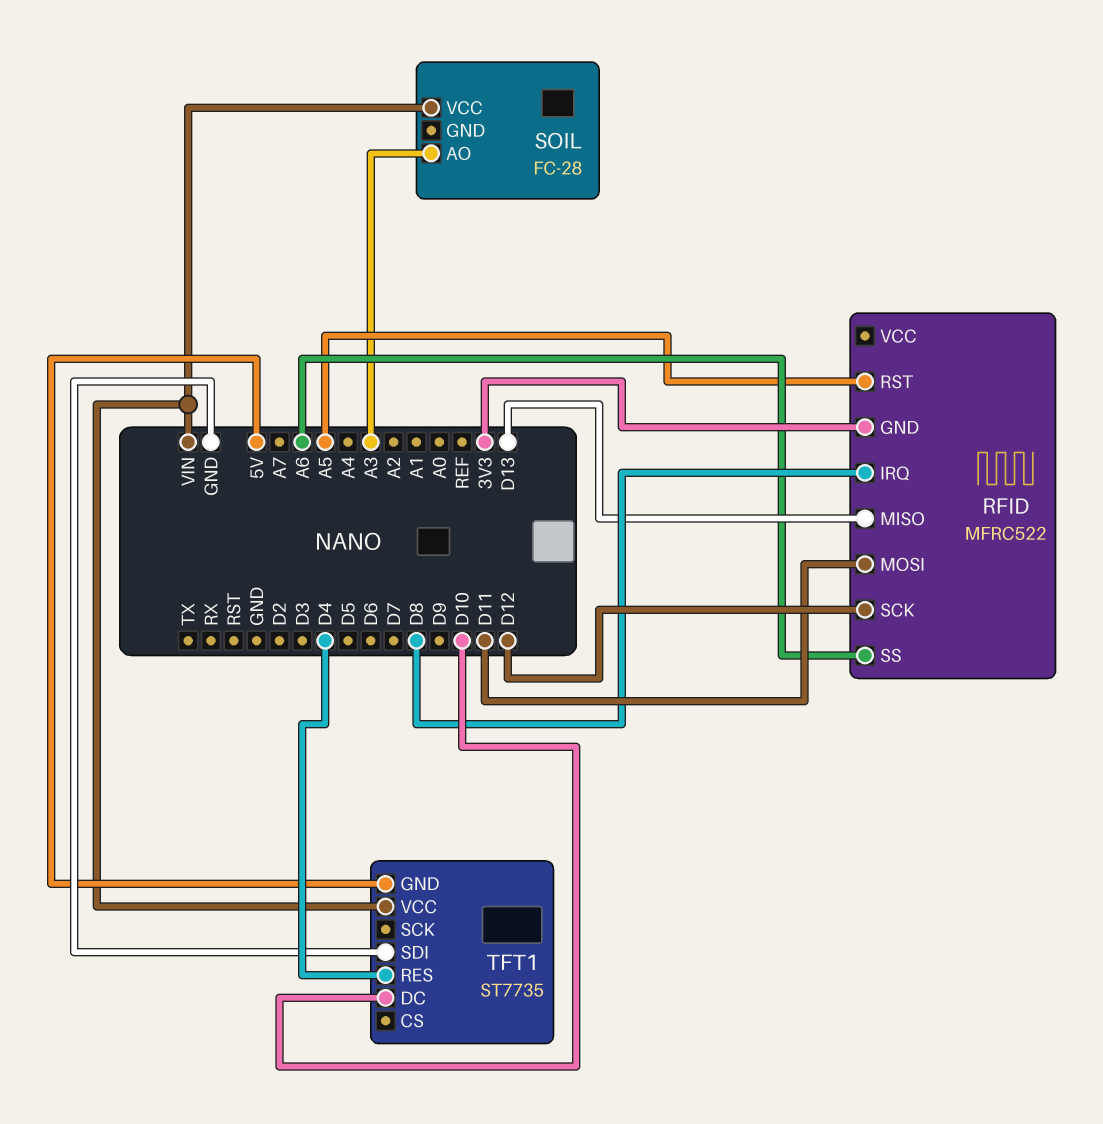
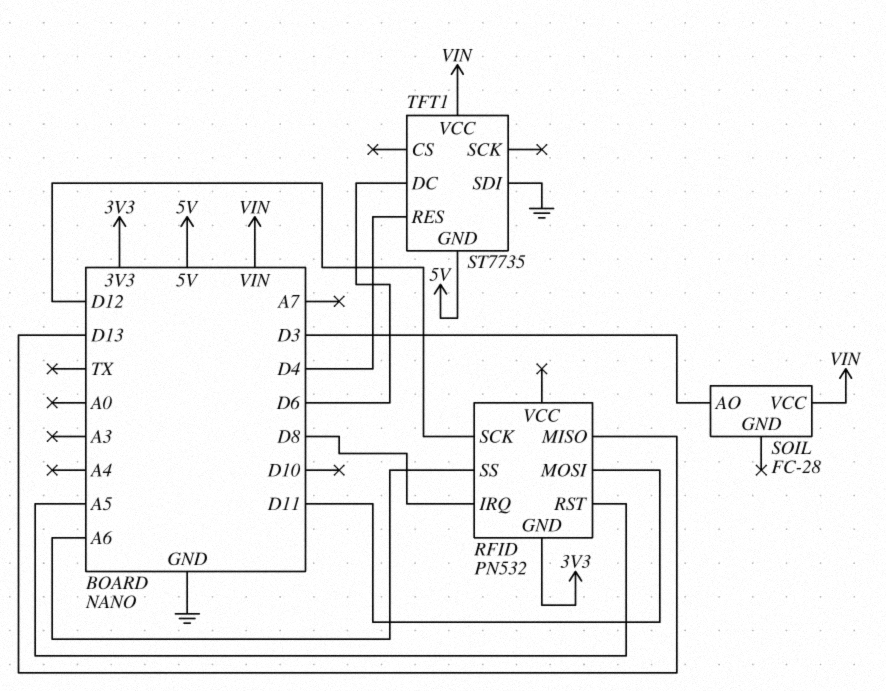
RFID: MFRC522 -> PN532
SOIL pin AO: A3 -> D3
TFT1 pin DC: D10 -> D6

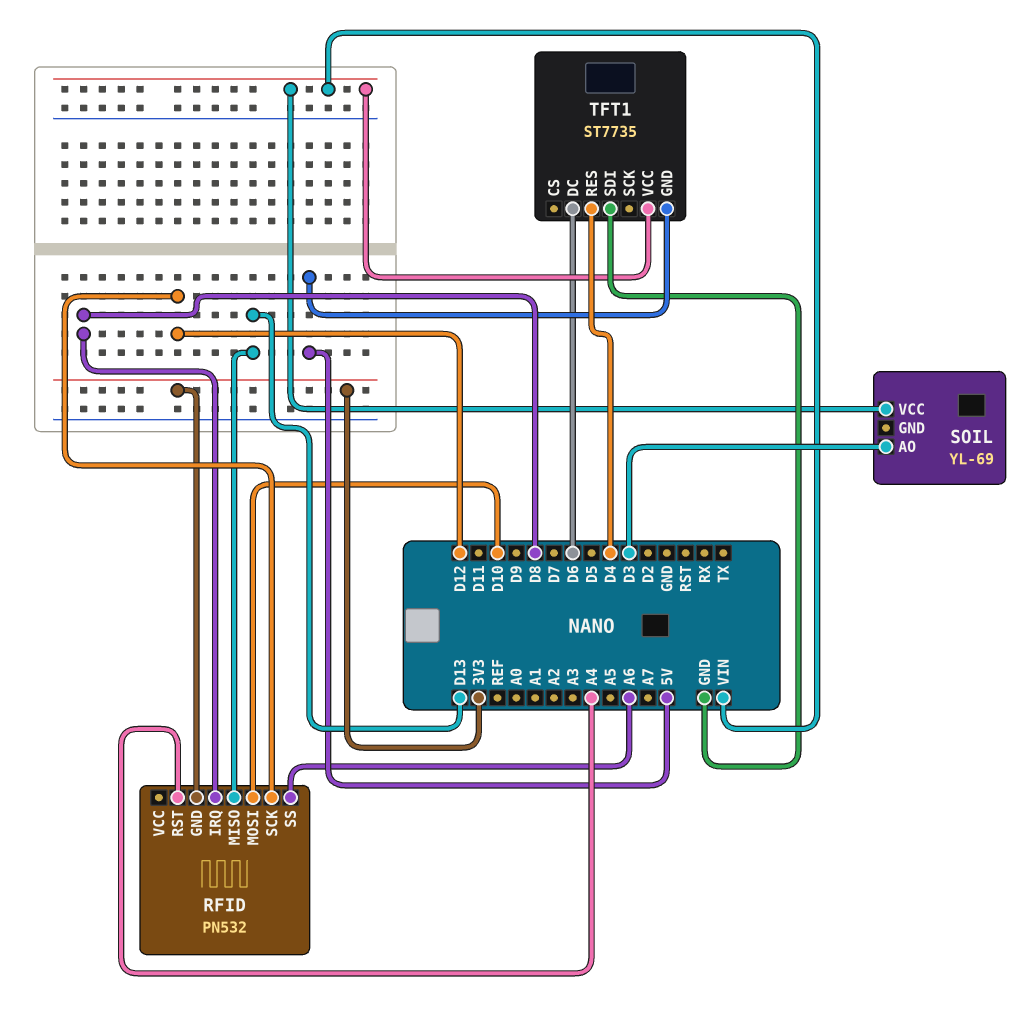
RFID pin MOSI: D11 -> D10
RFID pin RST: A5 -> A4
SOIL: FC-28 -> YL-69

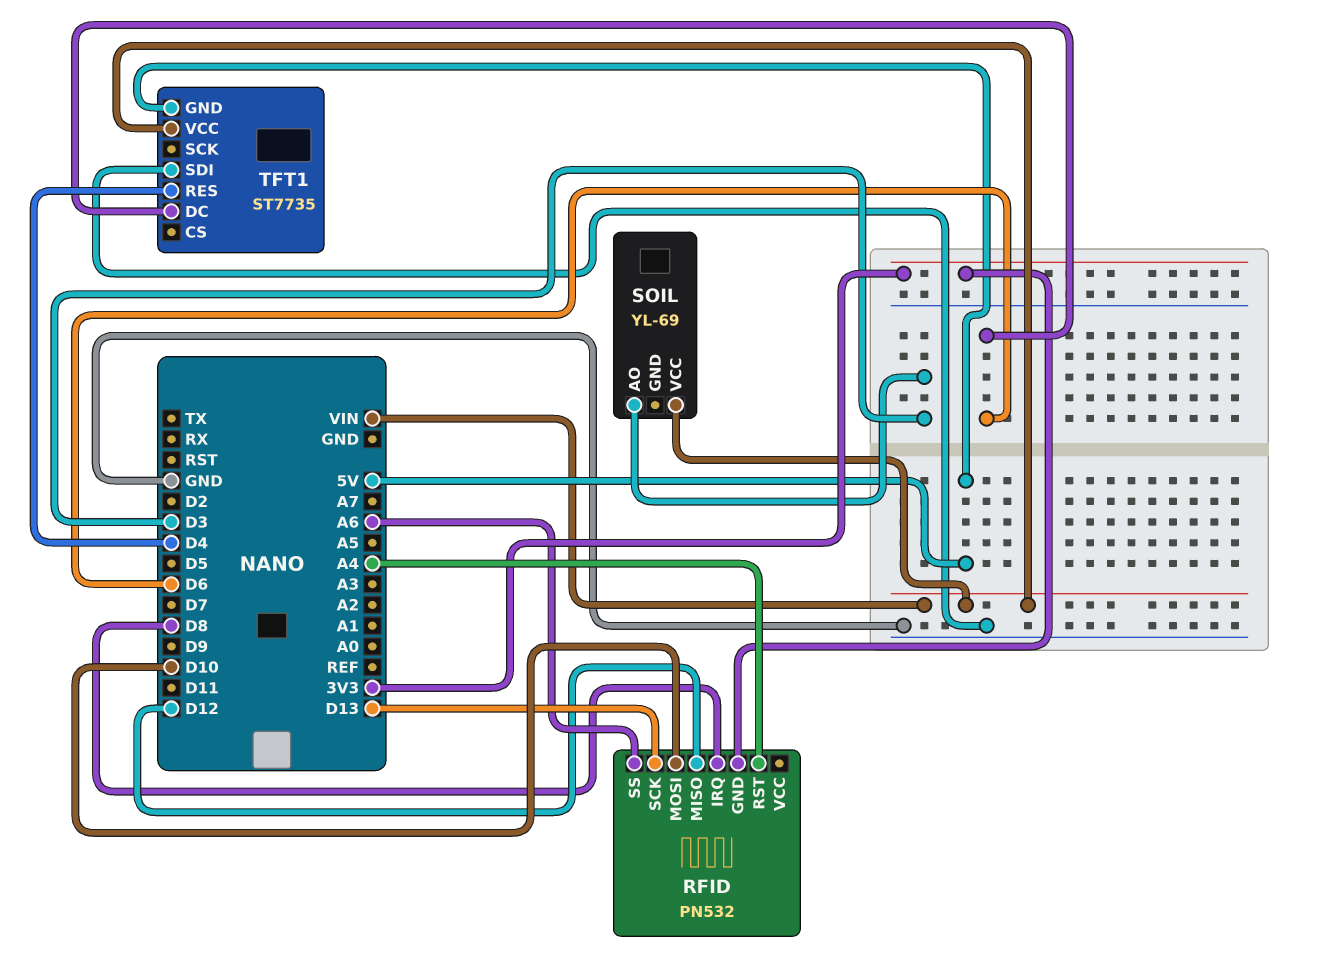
RFID pin MISO: D13 -> D12
RFID pin SCK: D12 -> D13

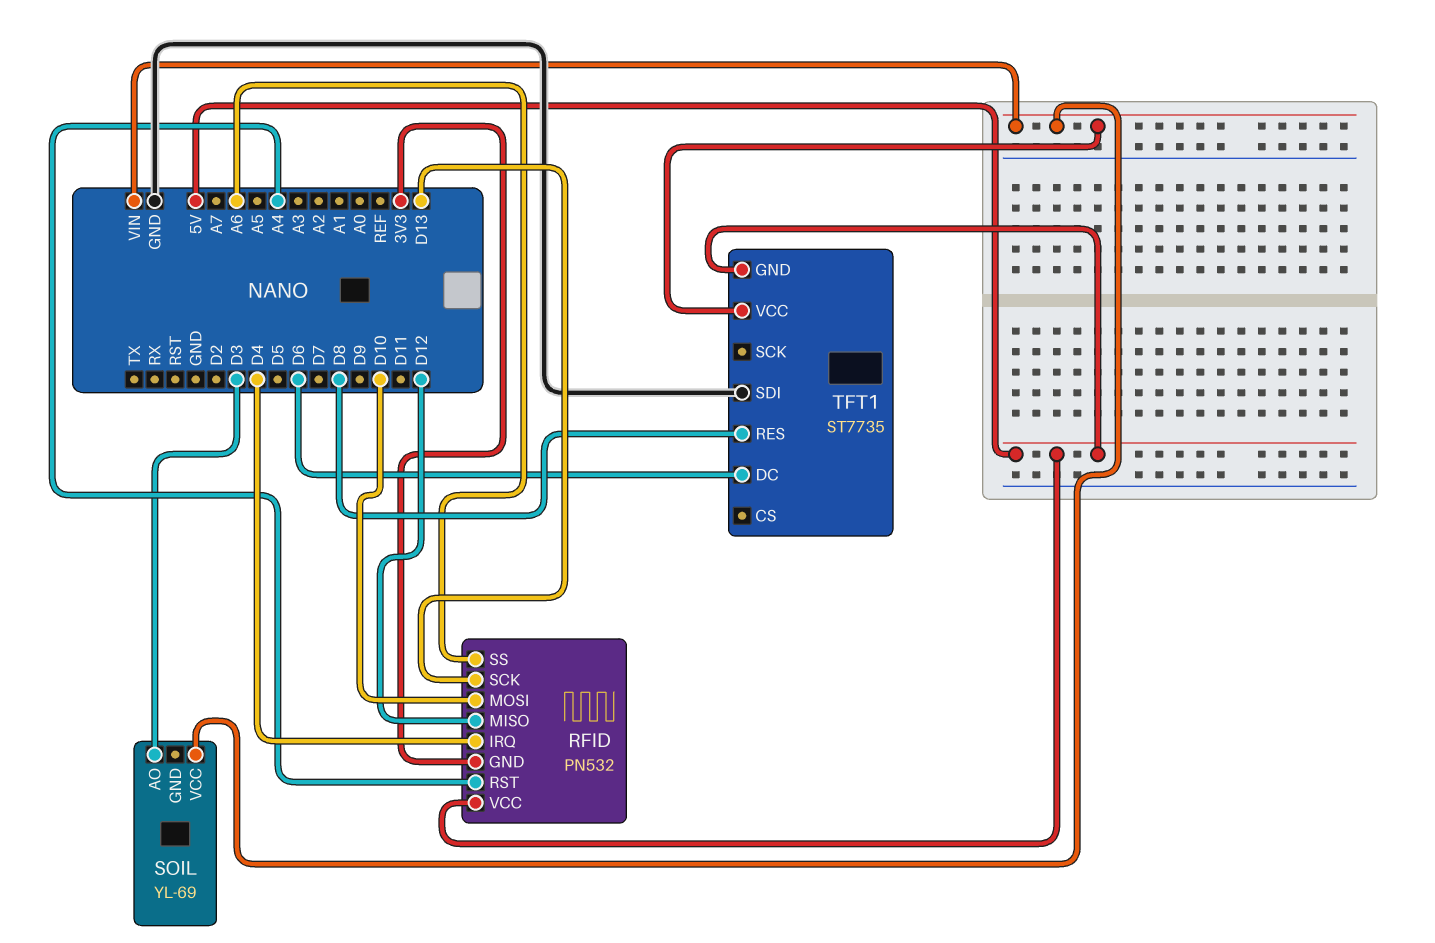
RFID pin IRQ: D8 -> D4
RFID pin VCC: none -> 5V
TFT1 pin RES: D4 -> D8

